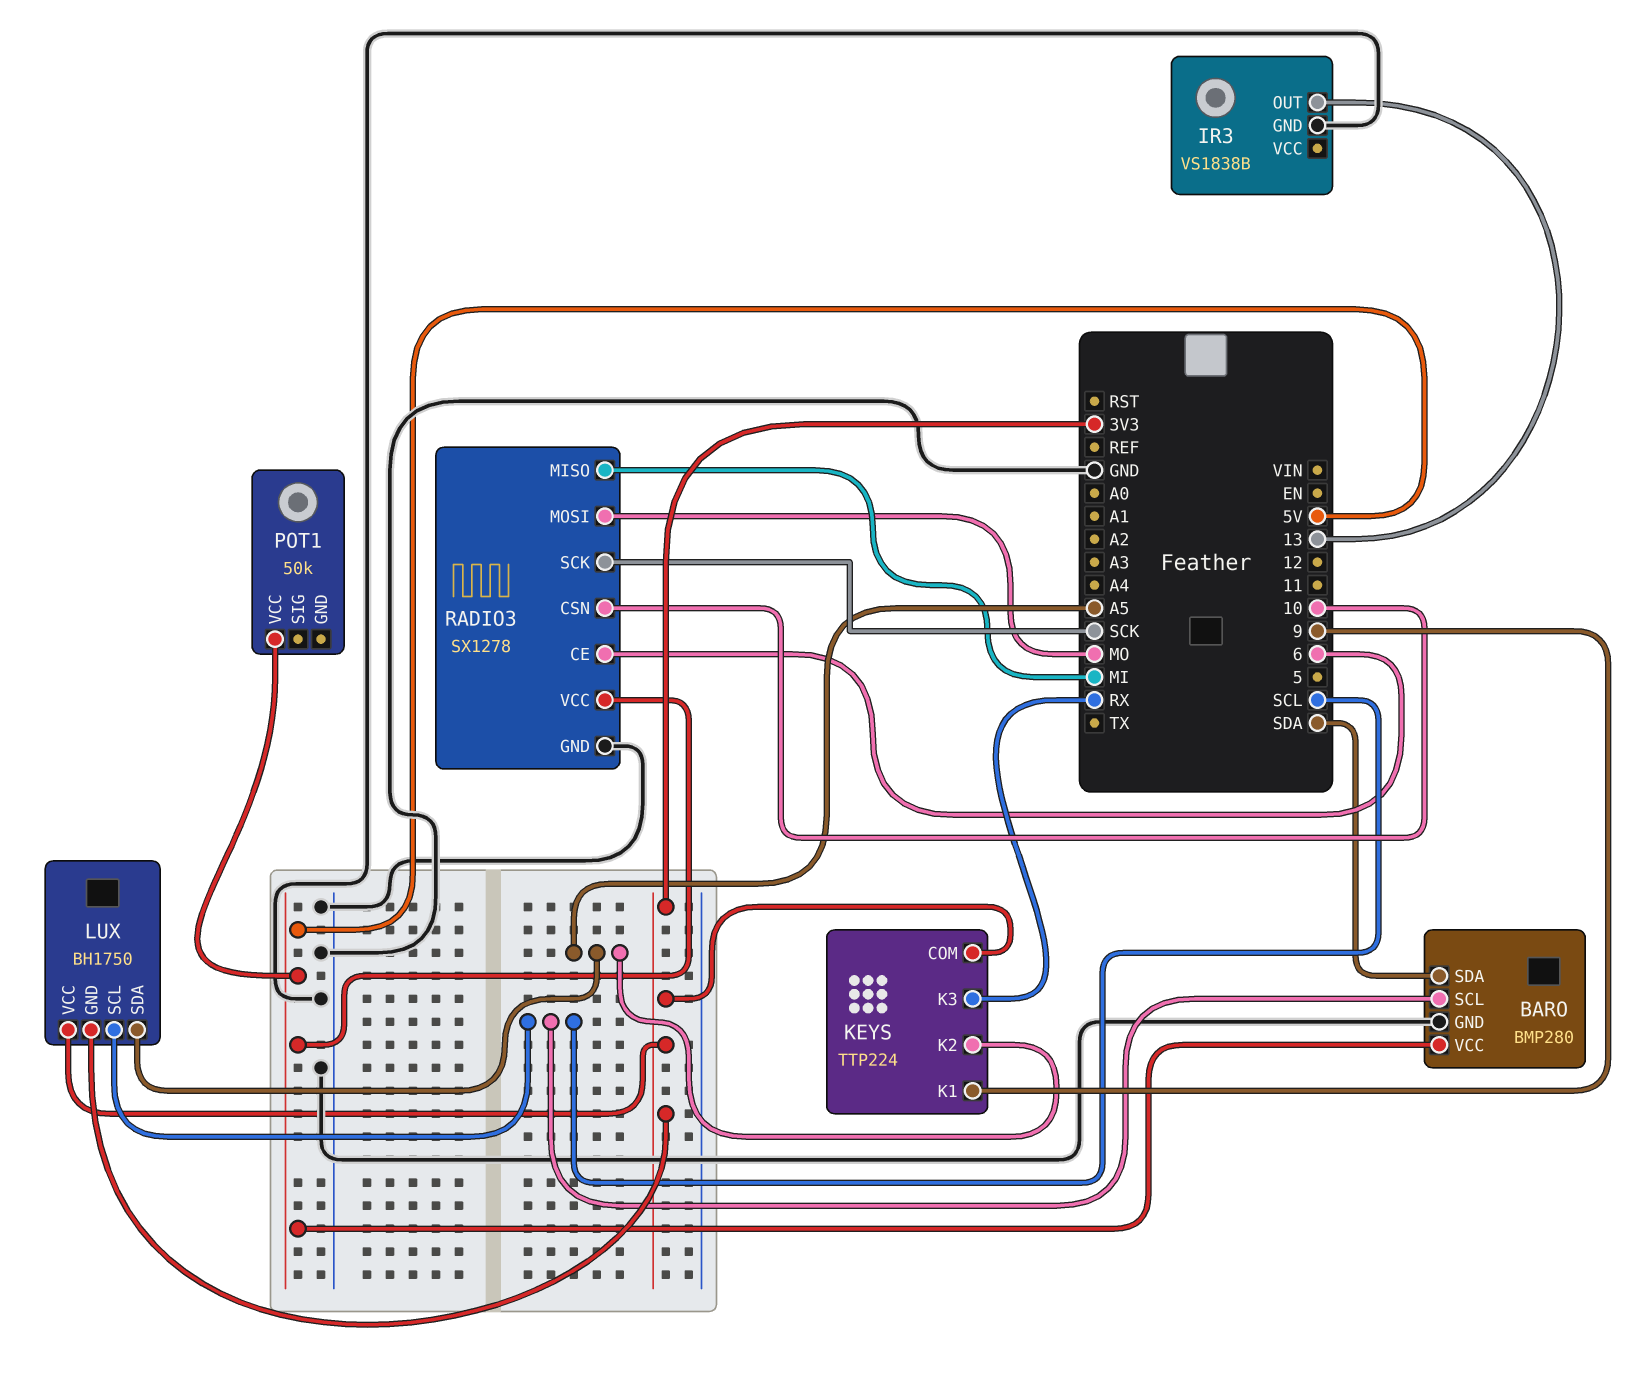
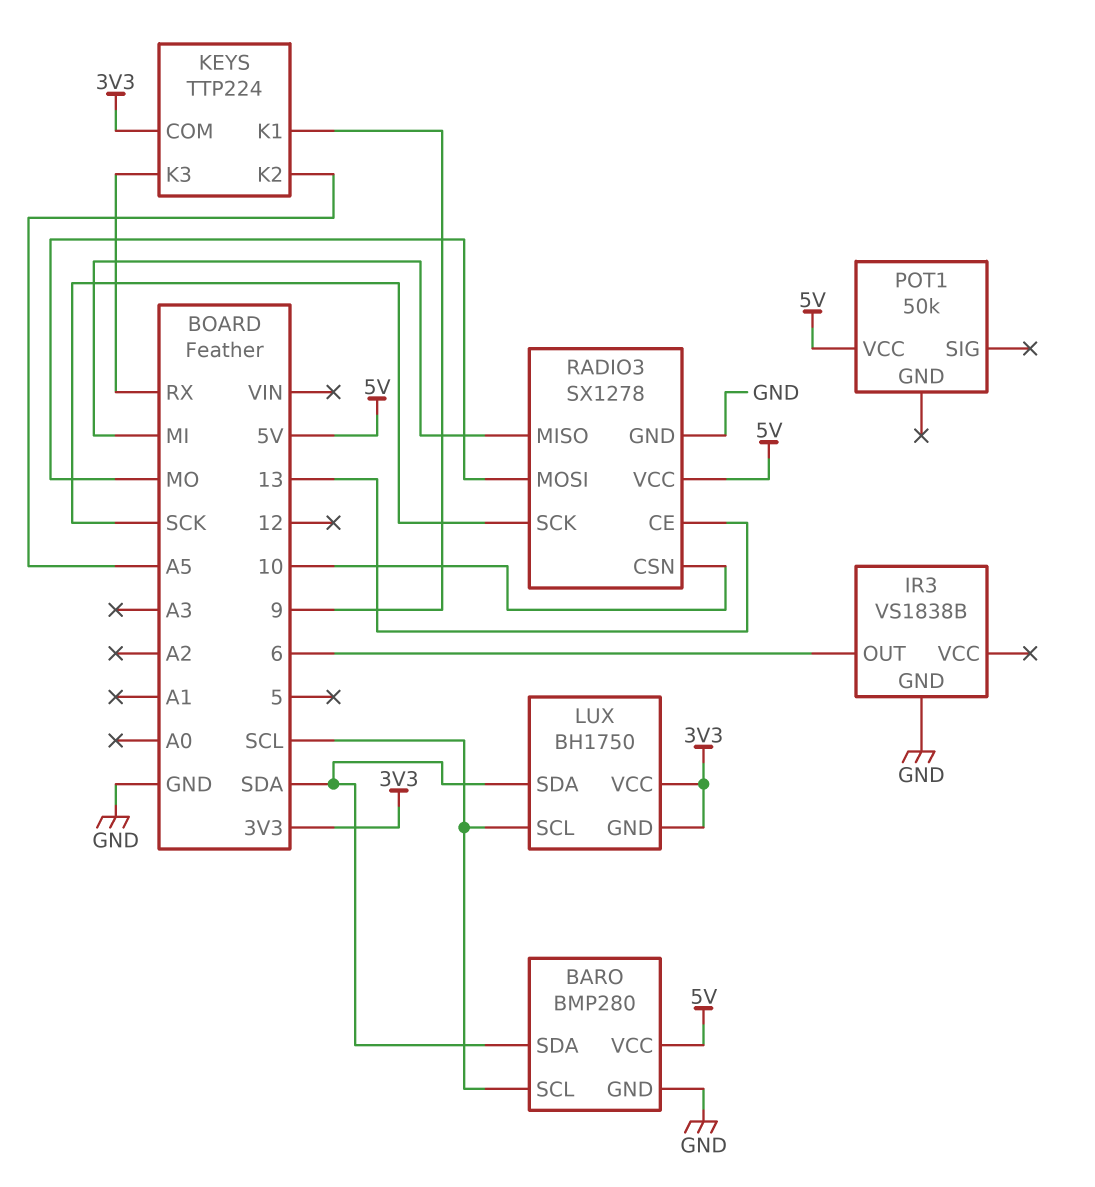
IR3 pin OUT: 13 -> 6
LUX pin SDA: A5 -> SDA
RADIO3 pin CE: 6 -> 13

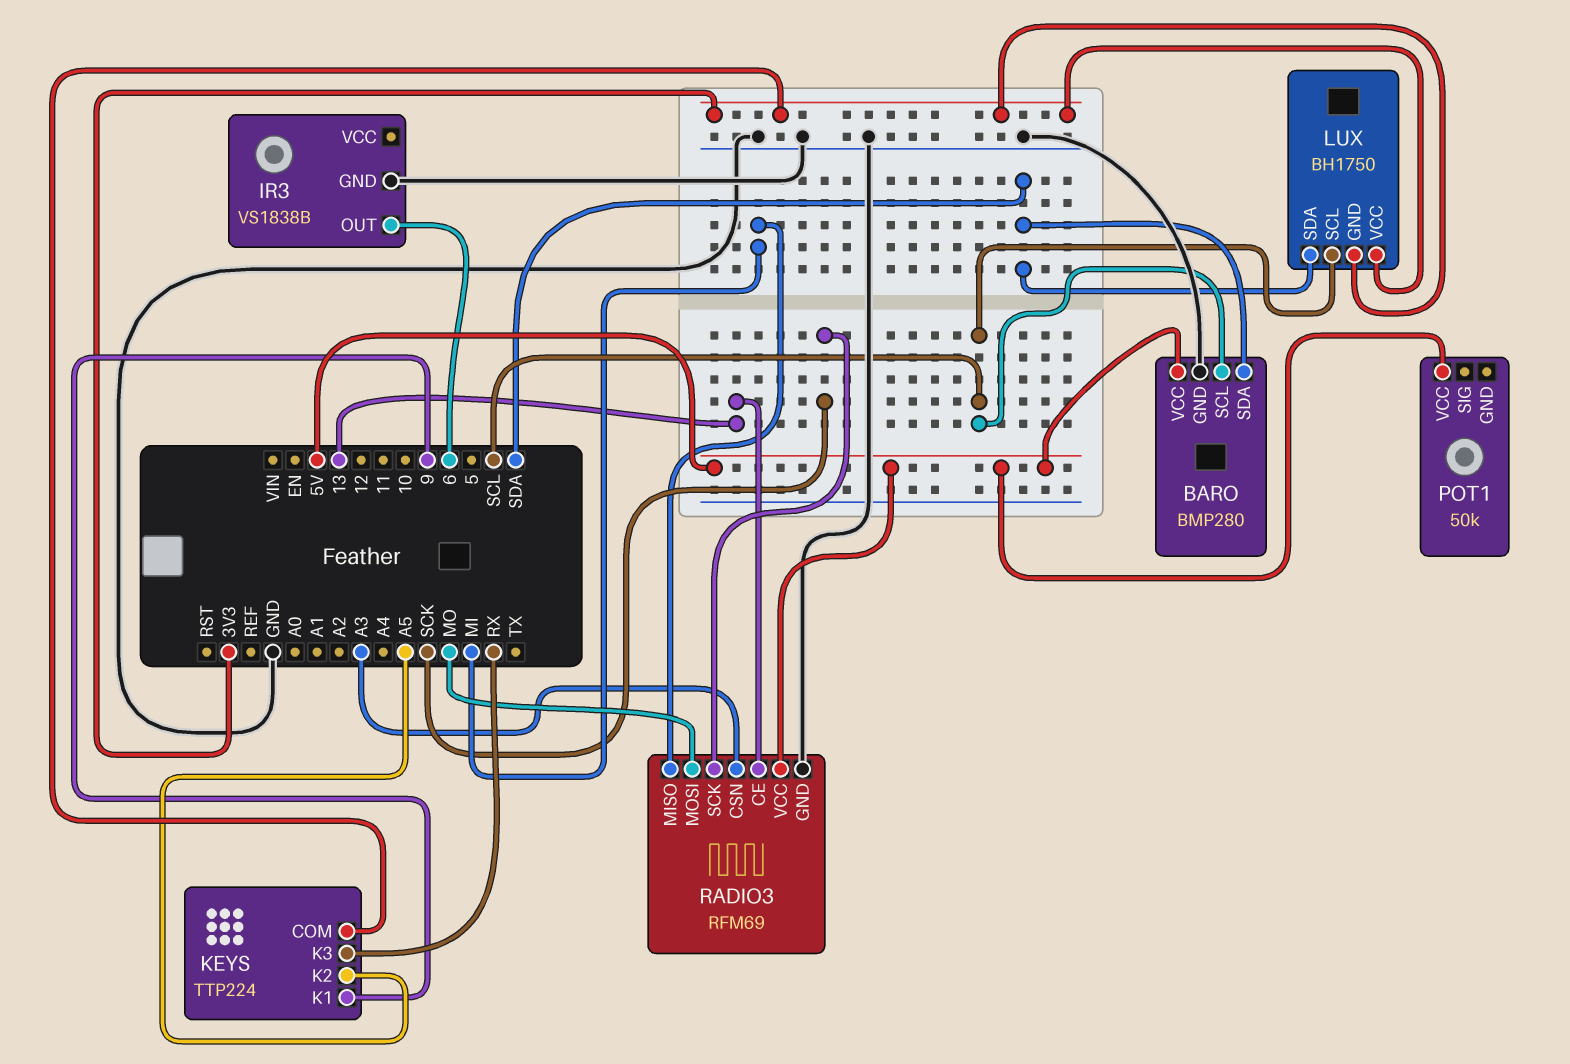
RADIO3: SX1278 -> RFM69
RADIO3 pin CSN: 10 -> A3

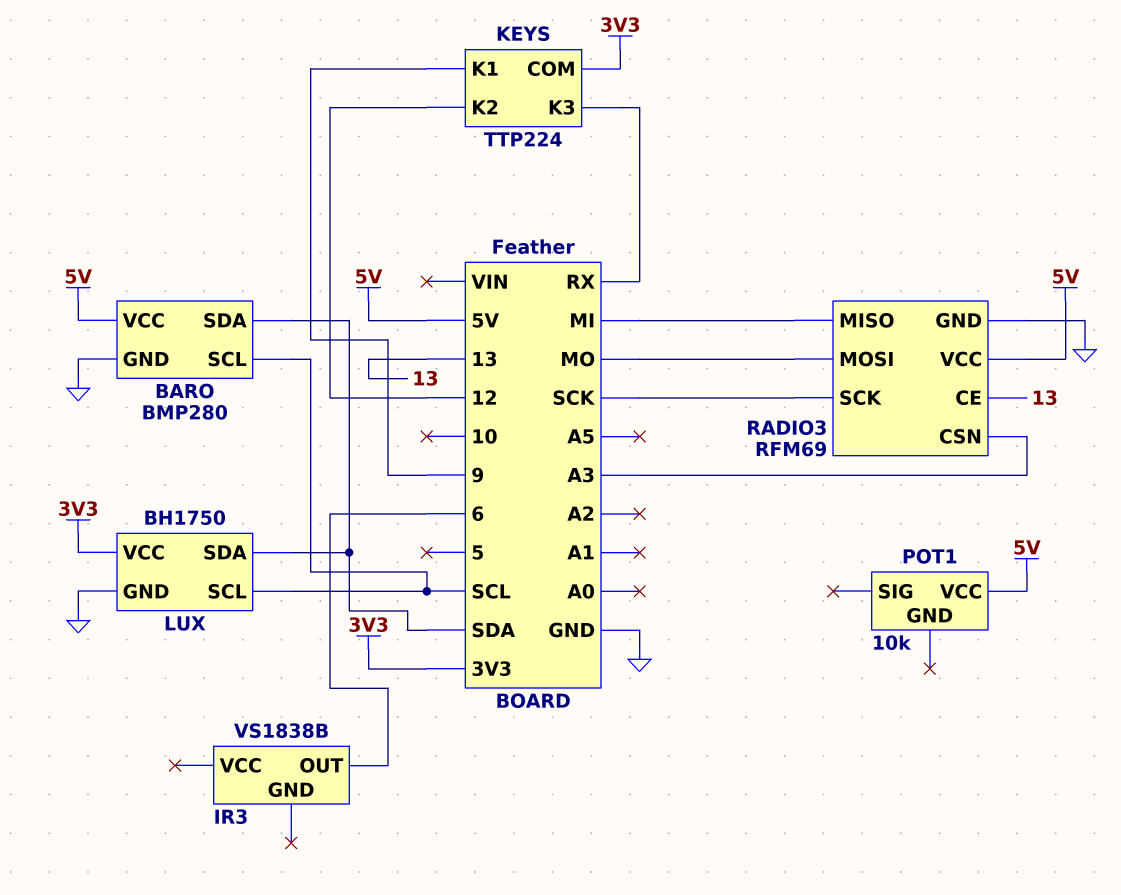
IR3 pin GND: GND -> none
KEYS pin K2: A5 -> 12
LUX pin GND: 3V3 -> GND
POT1: 50k -> 10k

